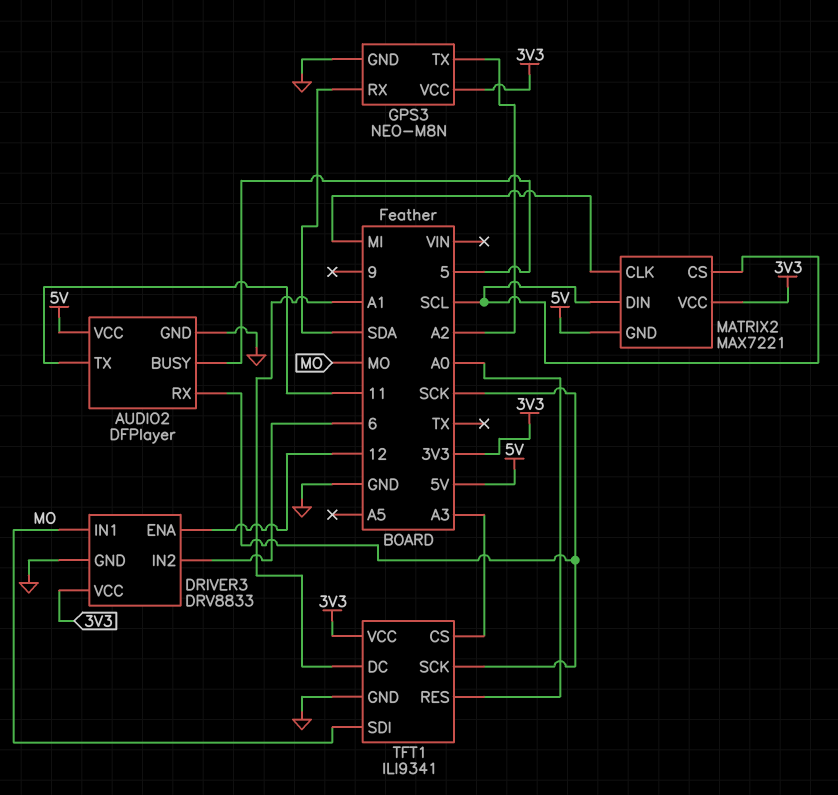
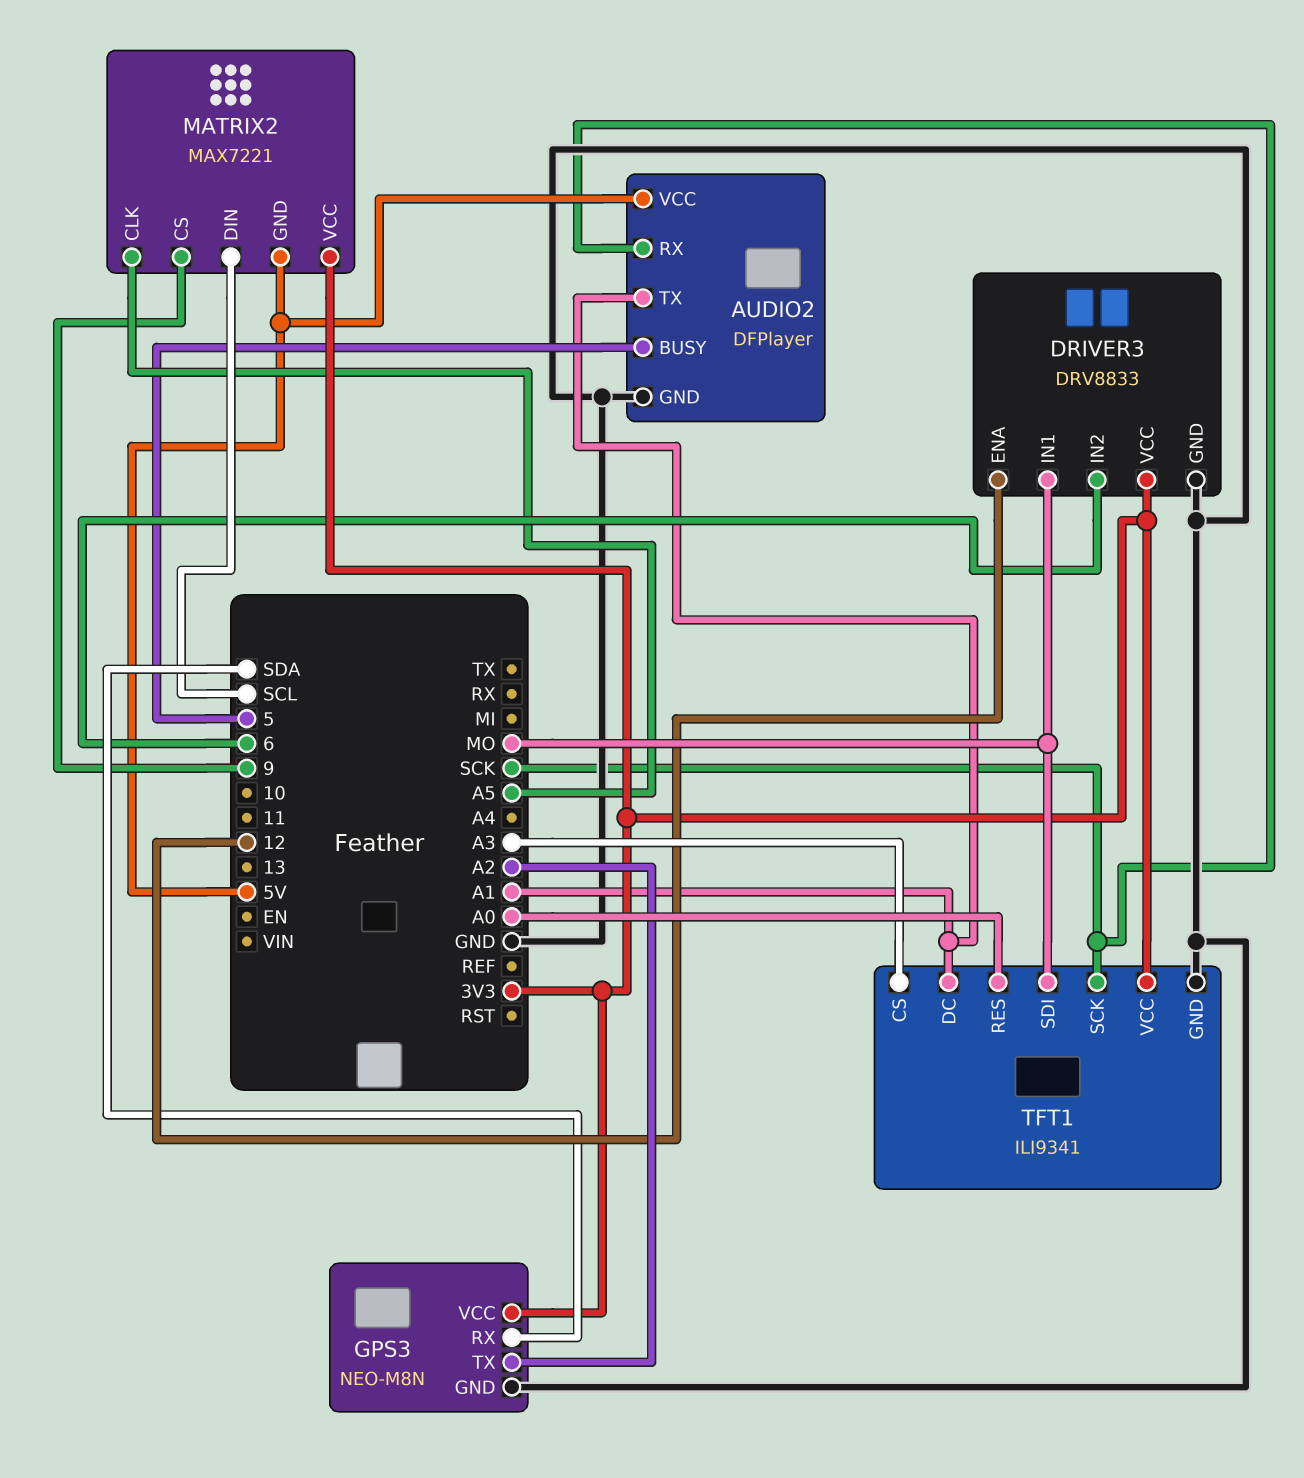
AUDIO2 pin TX: 11 -> A1
MATRIX2 pin CLK: MI -> A5
MATRIX2 pin CS: SCL -> 9

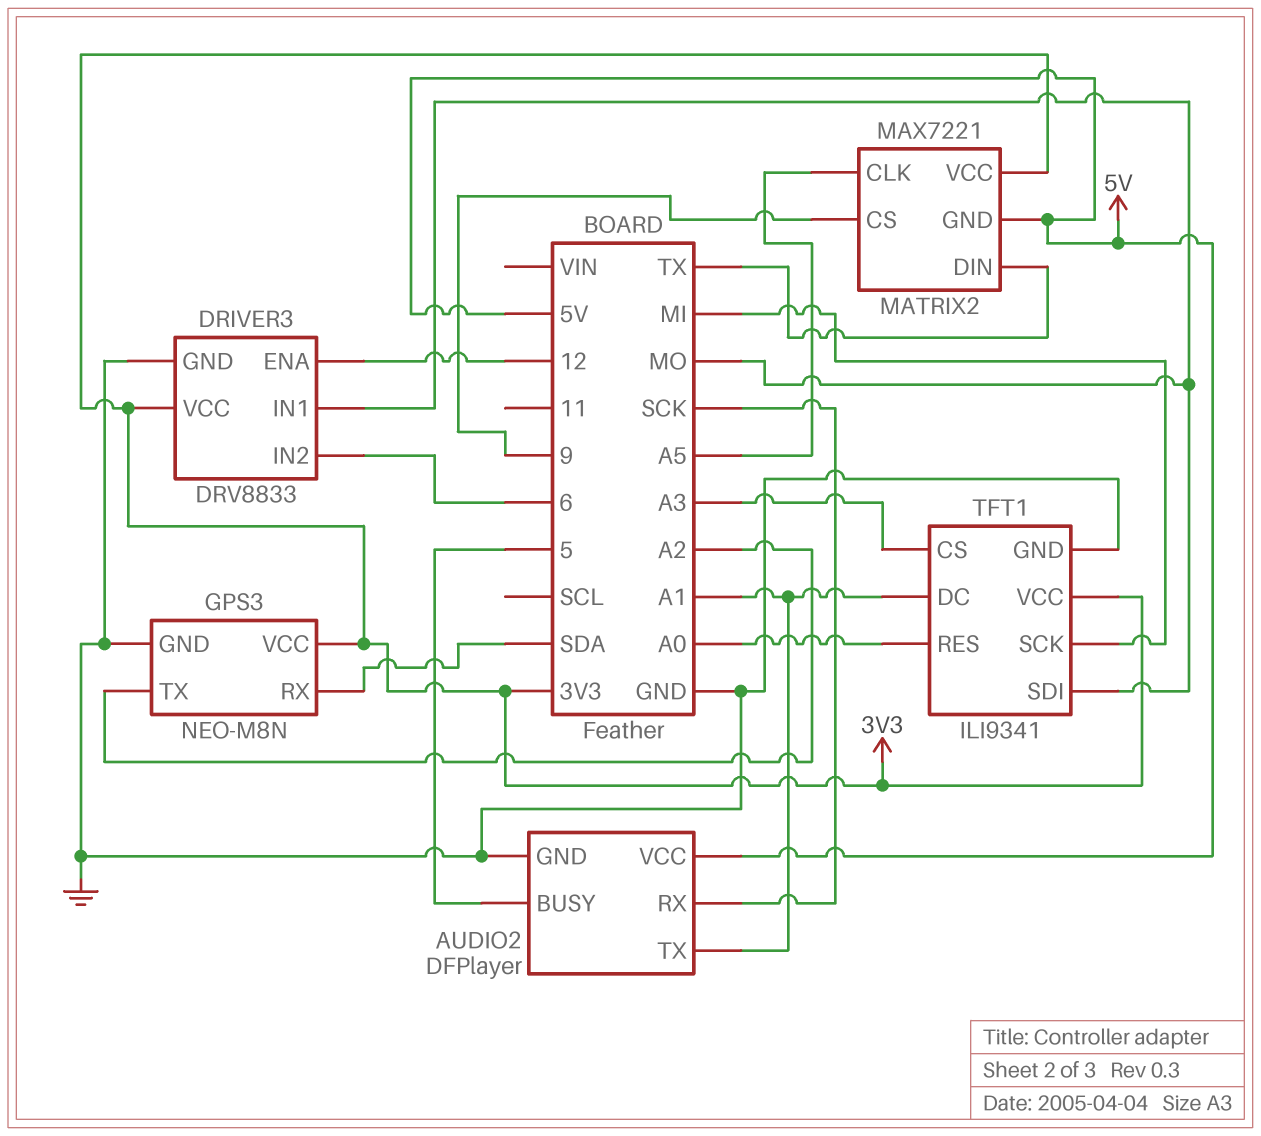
MATRIX2 pin DIN: SCL -> TX
TFT1 pin SCK: SCK -> MI

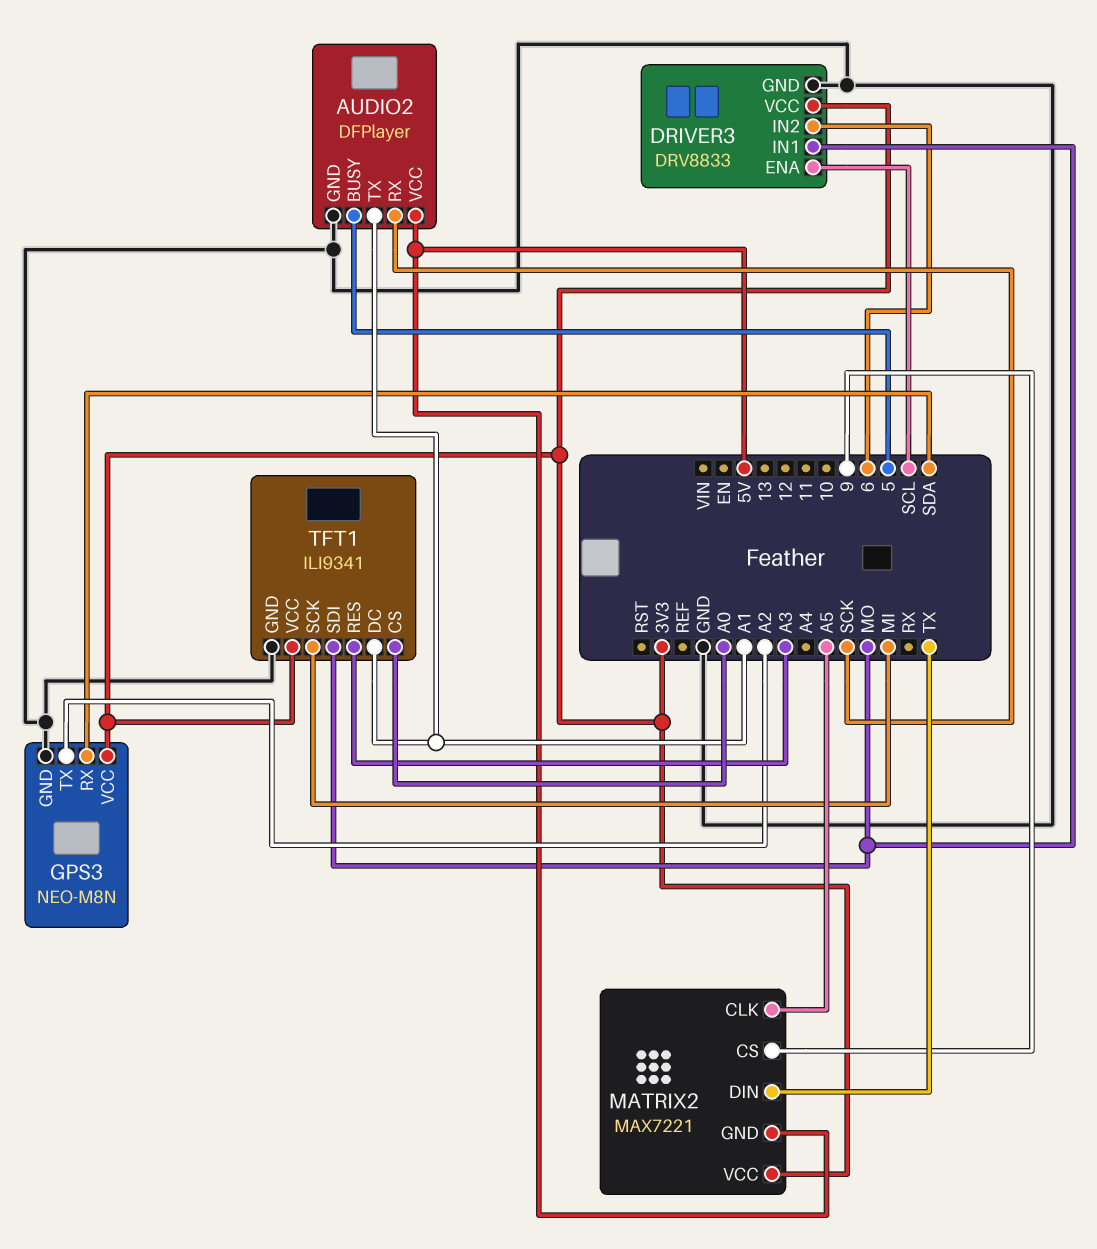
DRIVER3 pin ENA: 12 -> SCL
TFT1 pin CS: A3 -> A0
TFT1 pin RES: A0 -> A3

